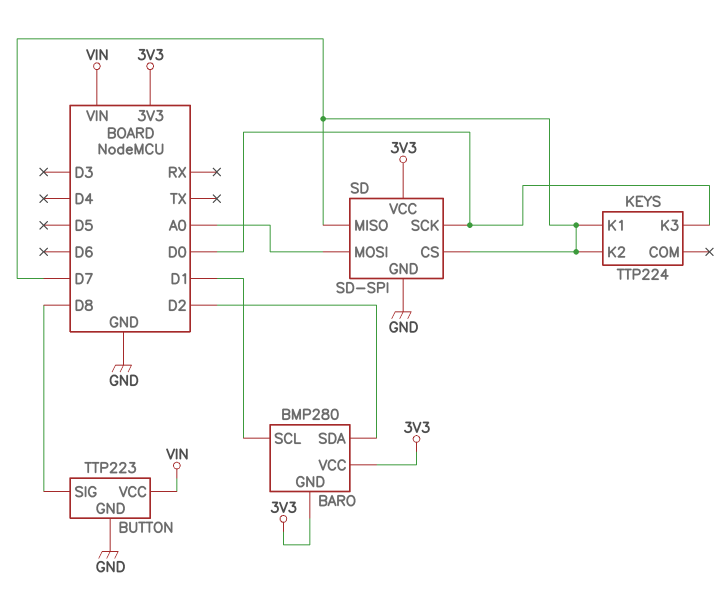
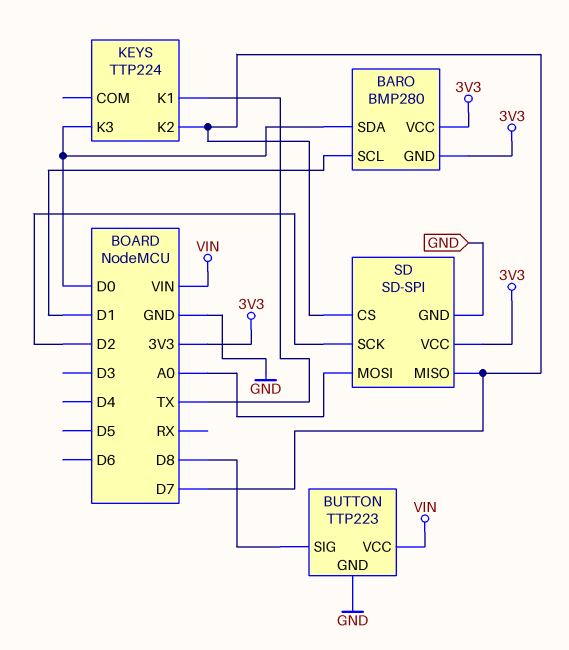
BARO pin SDA: D2 -> D0
KEYS pin K1: D7 -> TX
SD pin SCK: D0 -> D2

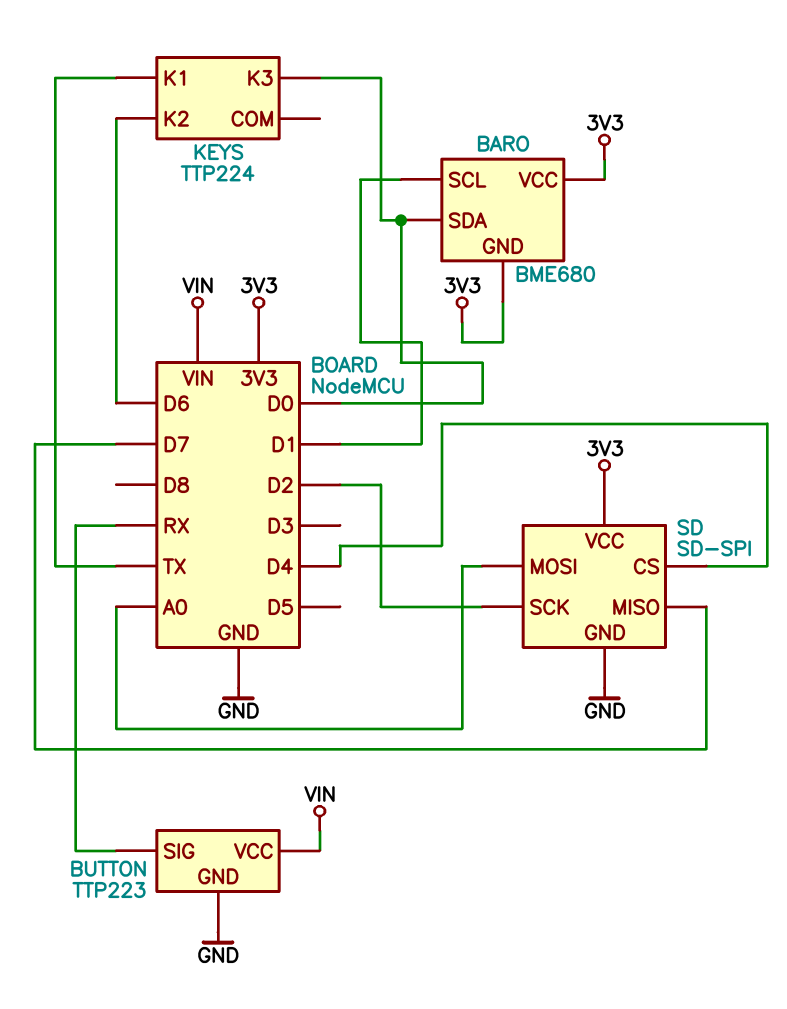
BARO: BMP280 -> BME680
BUTTON pin SIG: D8 -> RX
KEYS pin K2: D7 -> D6
SD pin CS: D7 -> D4

